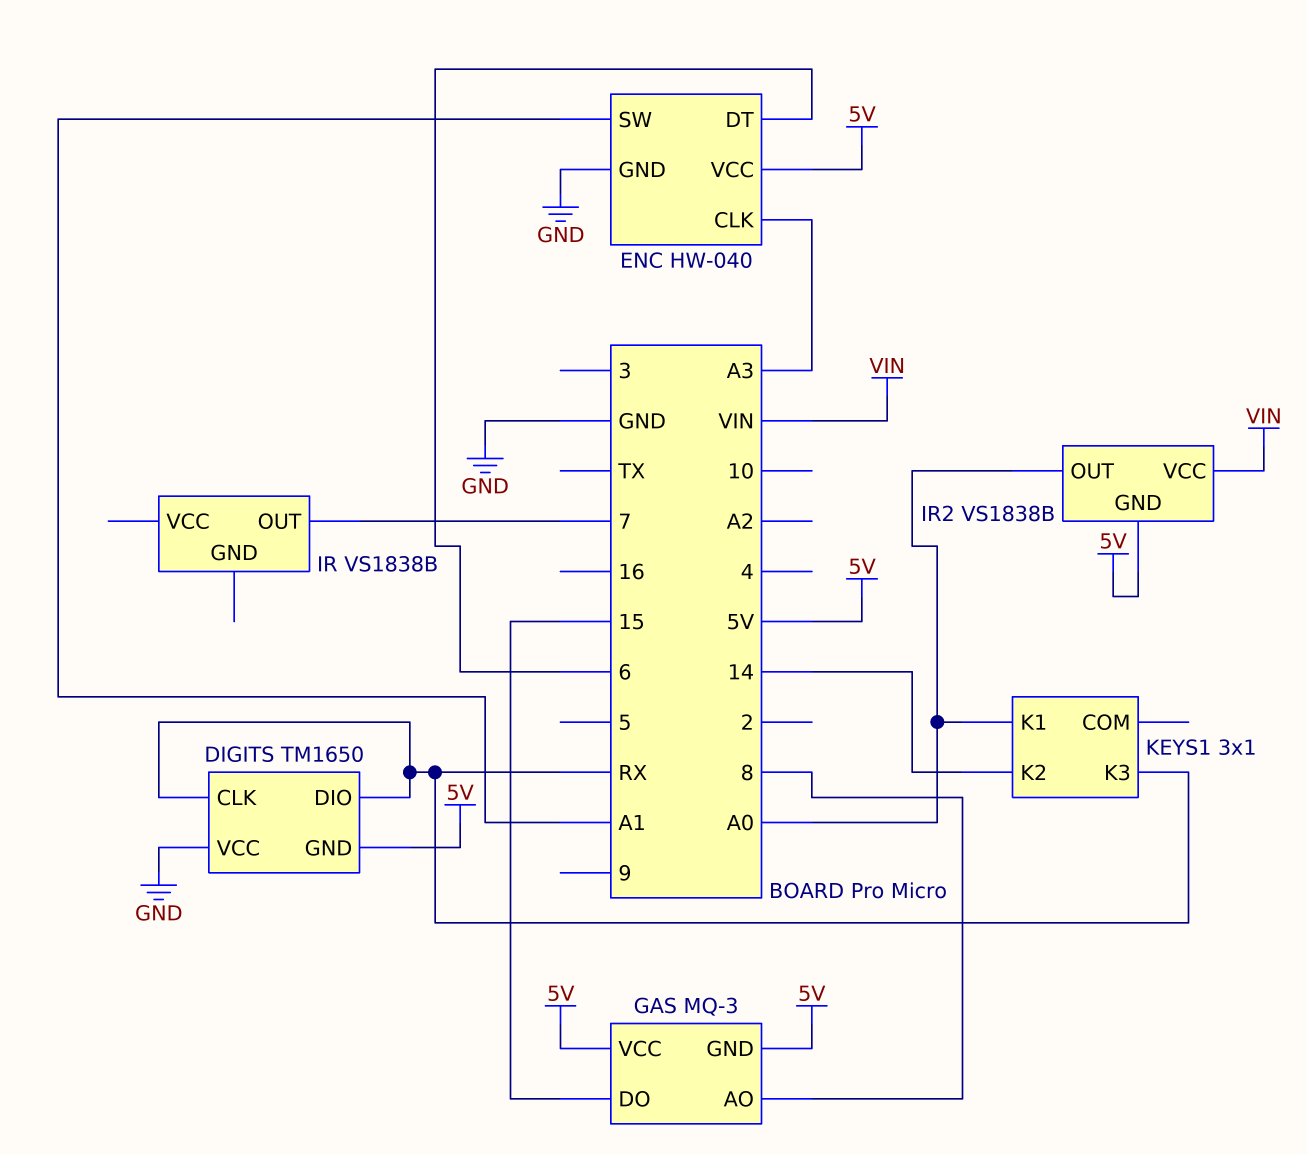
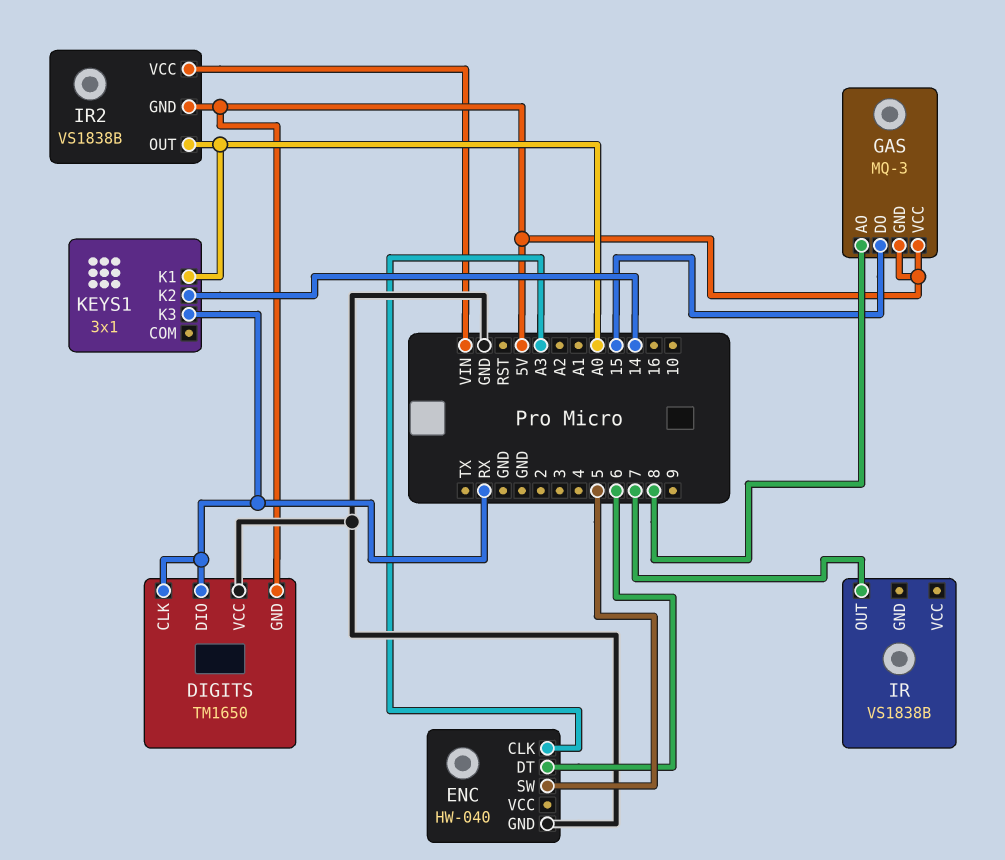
ENC pin SW: A1 -> 5
ENC pin VCC: 5V -> none

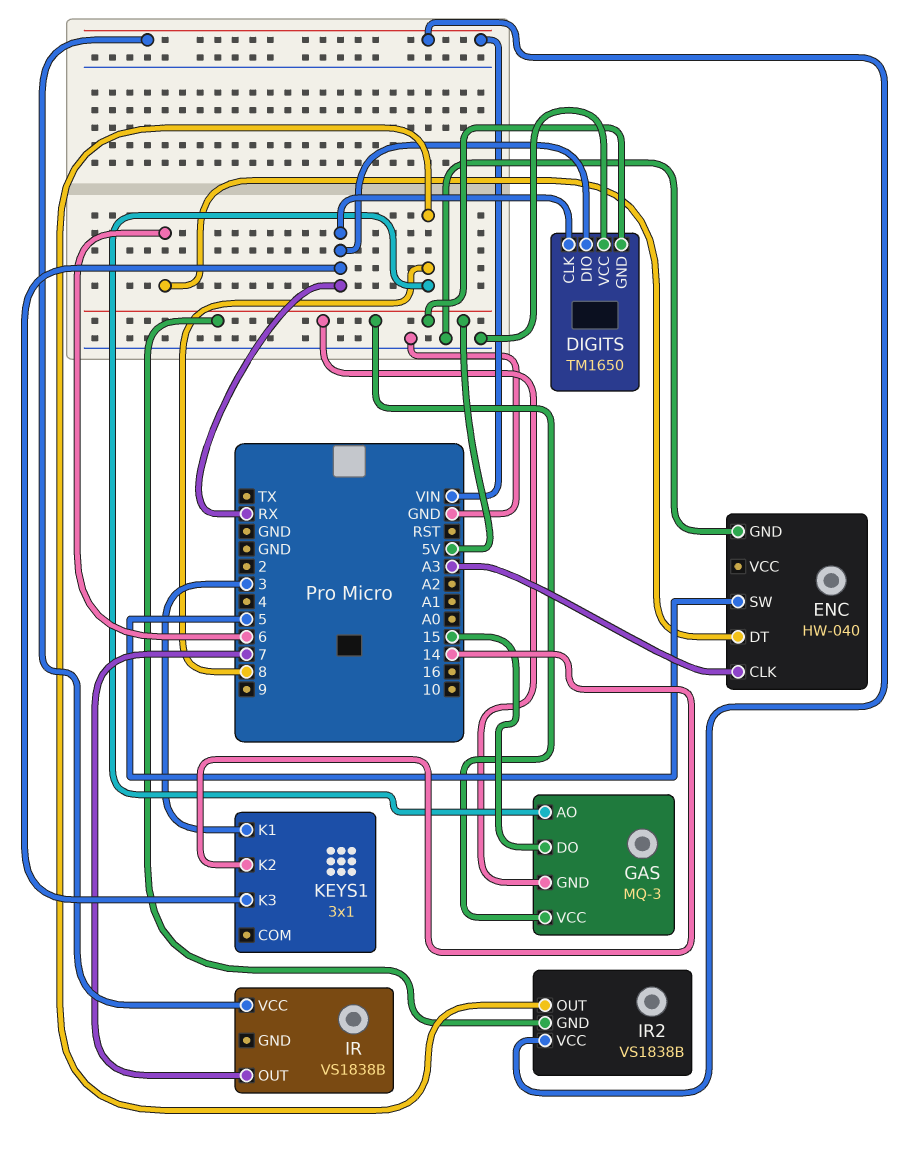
IR pin VCC: none -> VIN
IR2 pin OUT: A0 -> 8
KEYS1 pin K1: A0 -> 3

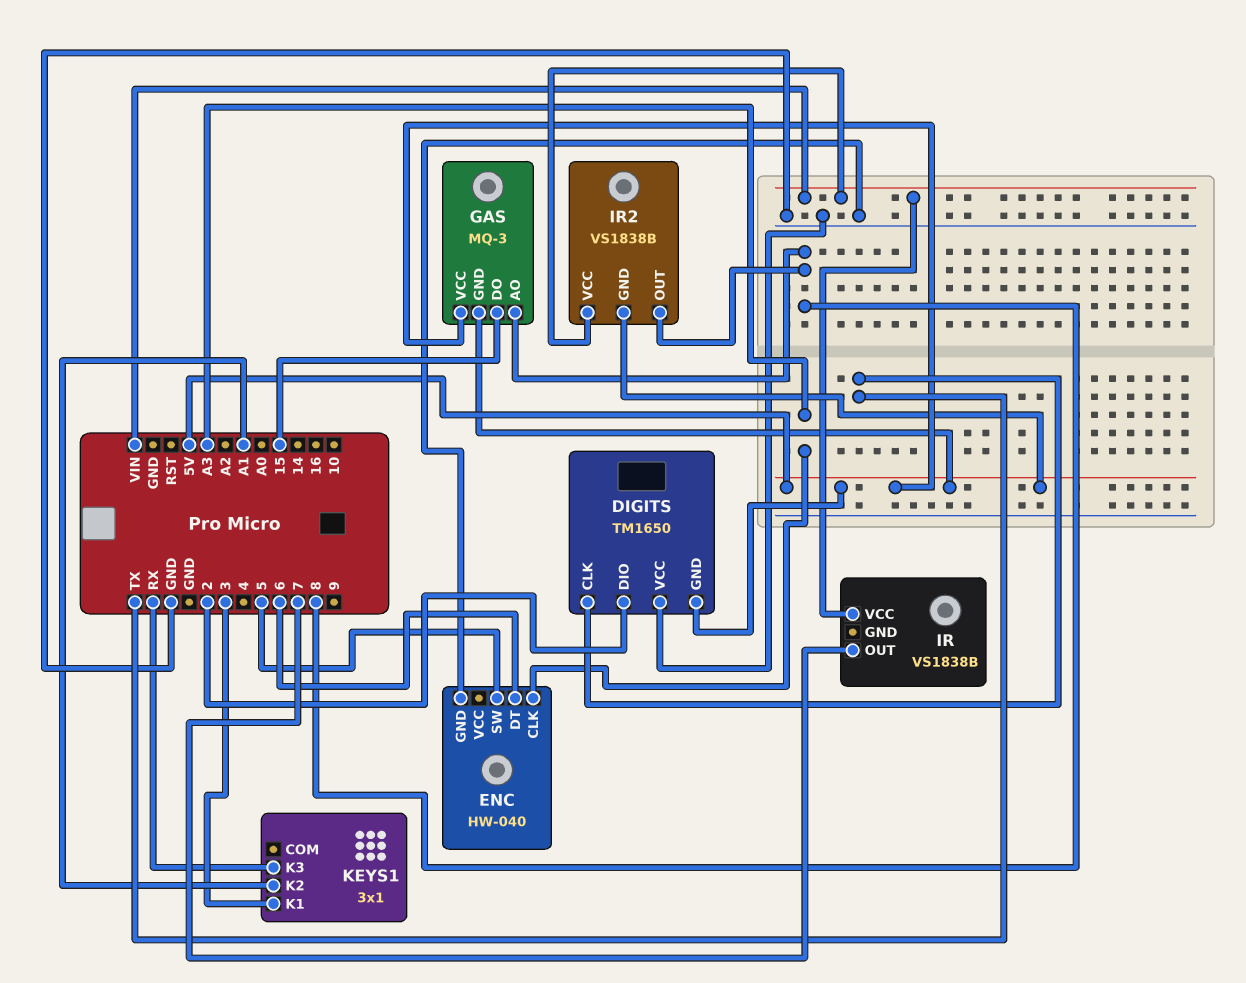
DIGITS pin CLK: RX -> TX
DIGITS pin DIO: RX -> 2
KEYS1 pin K2: 14 -> A1

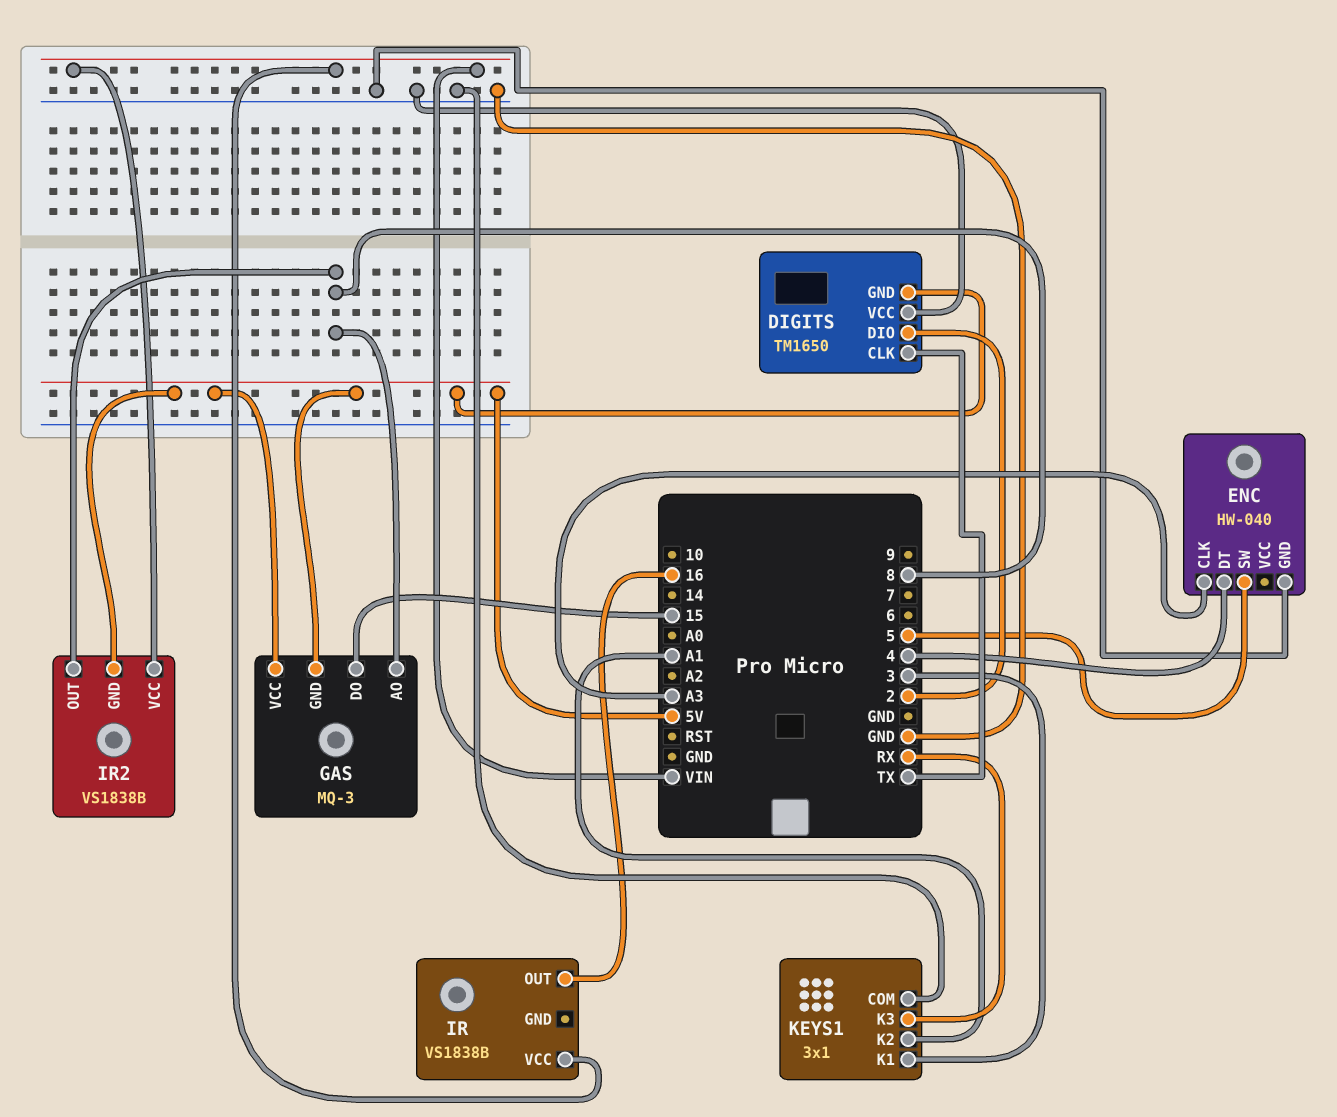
ENC pin DT: 6 -> 4
IR pin OUT: 7 -> 16
KEYS1 pin COM: none -> GND

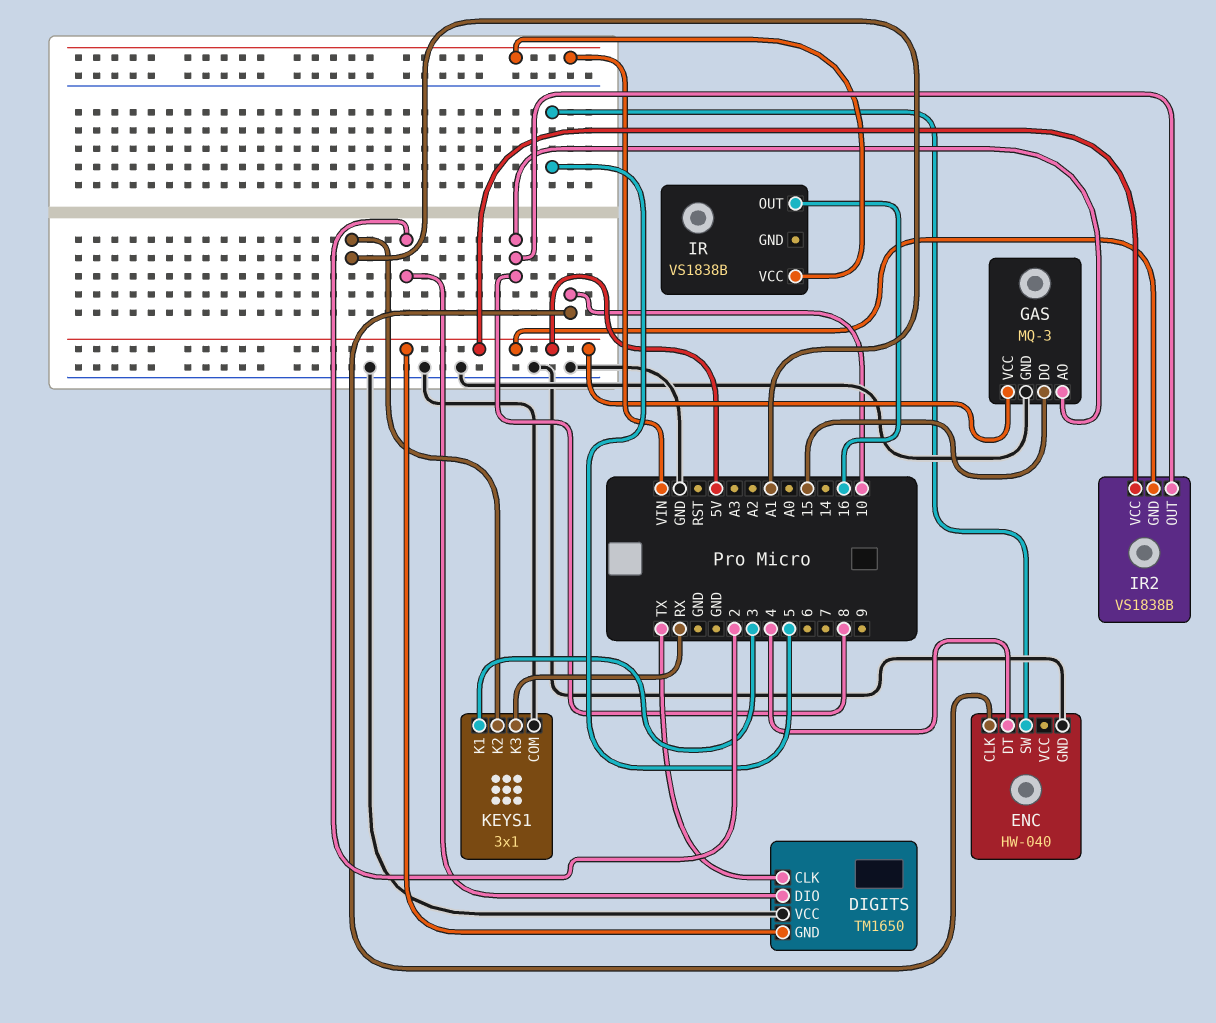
ENC pin CLK: A3 -> 10
GAS pin GND: 5V -> GND
IR2 pin VCC: VIN -> 5V

